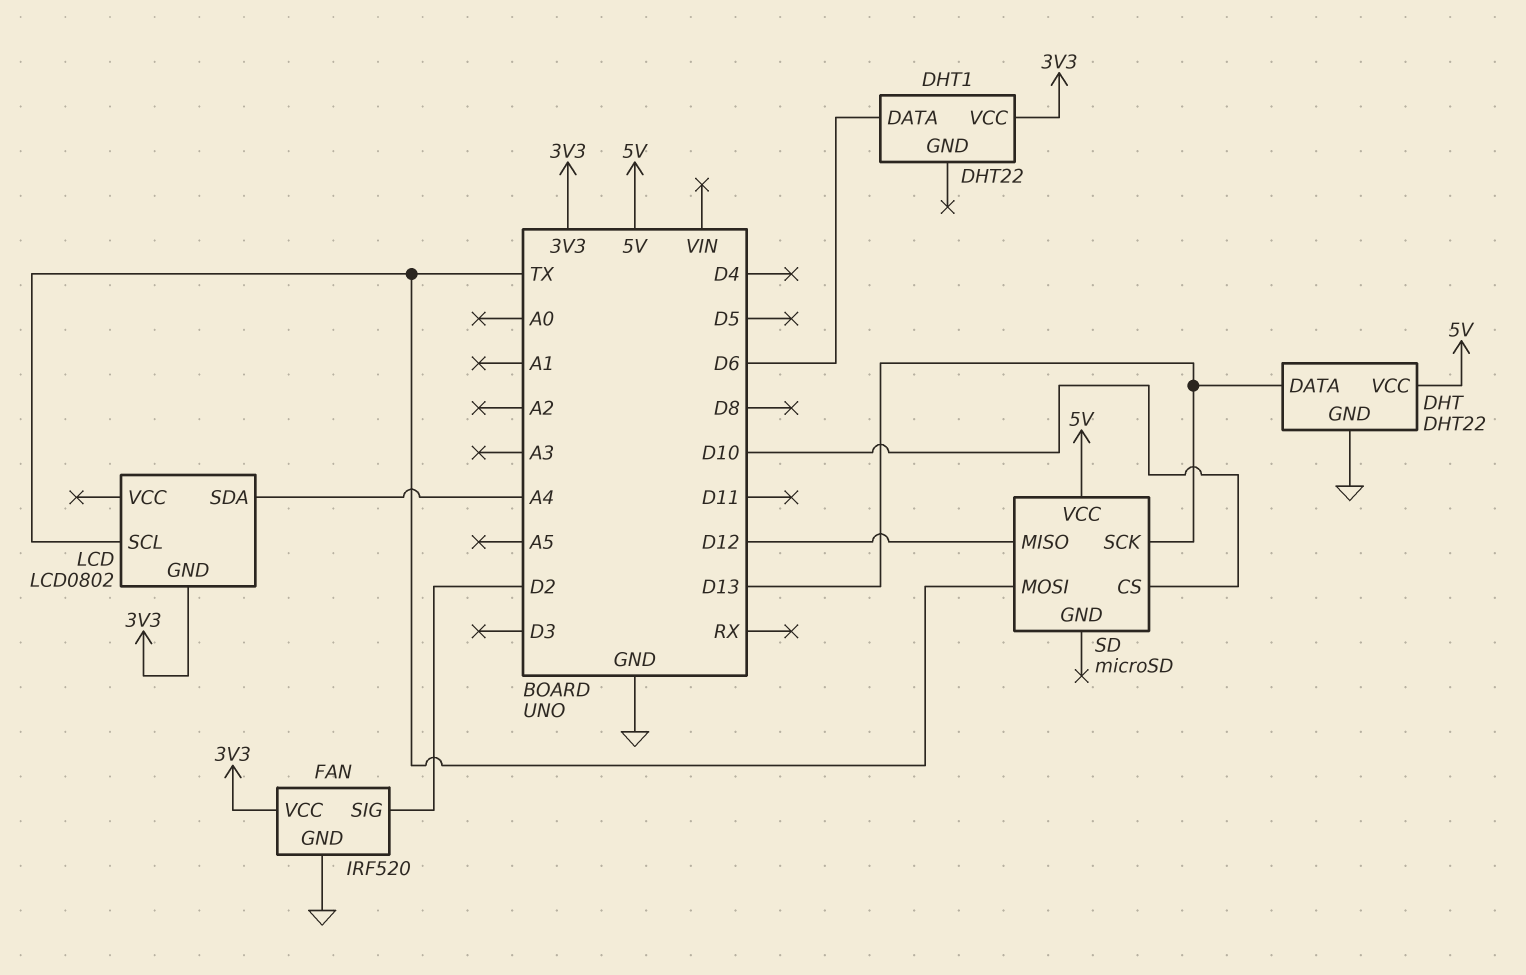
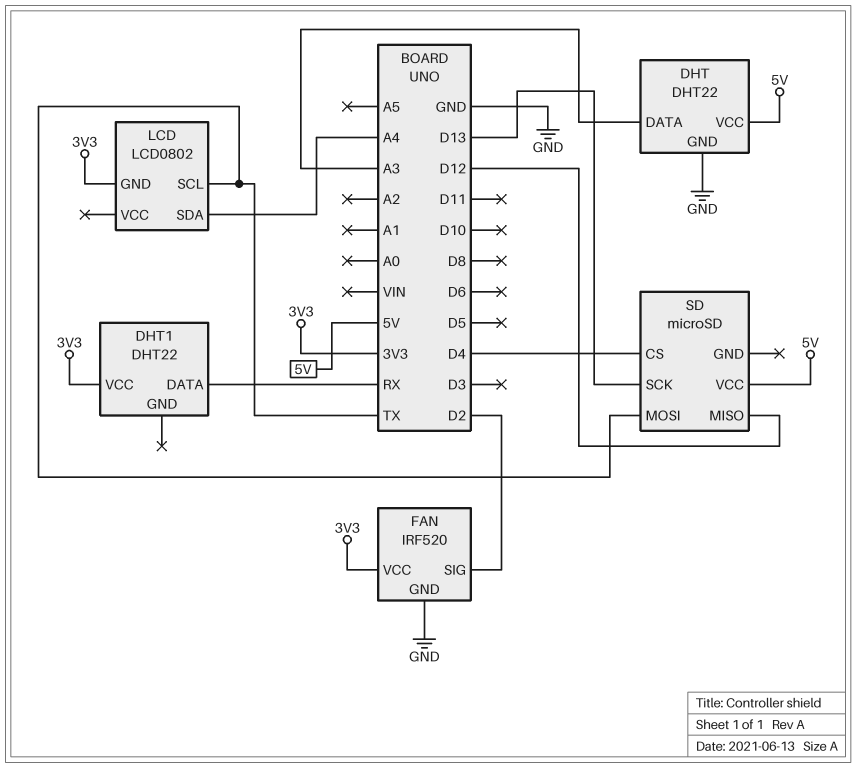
DHT pin DATA: D13 -> A3
DHT1 pin DATA: D6 -> RX
SD pin CS: D10 -> D4

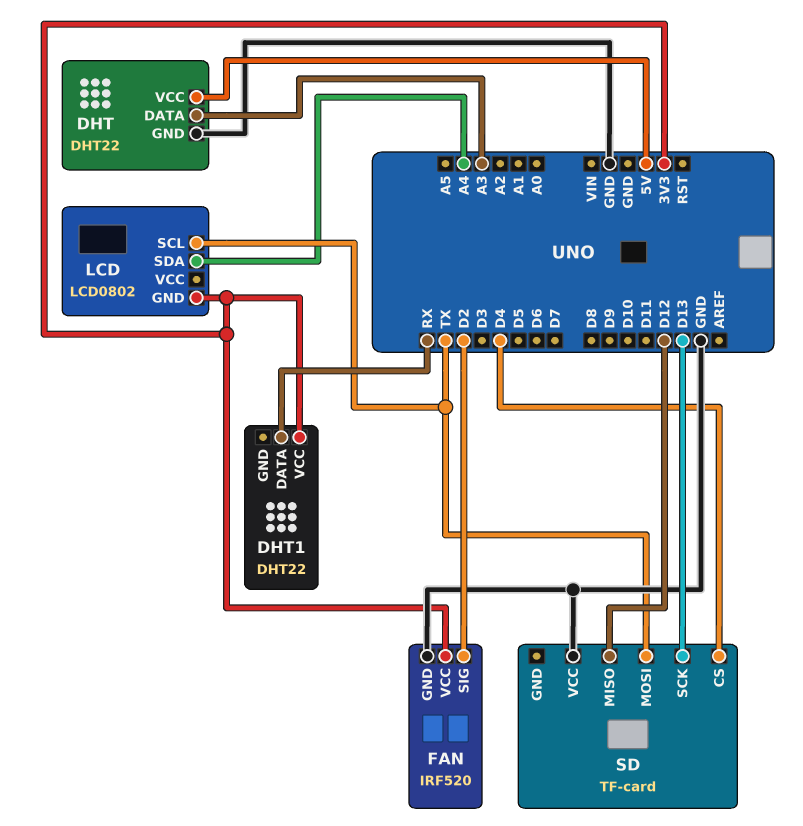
SD: microSD -> TF-card
SD pin VCC: 5V -> GND

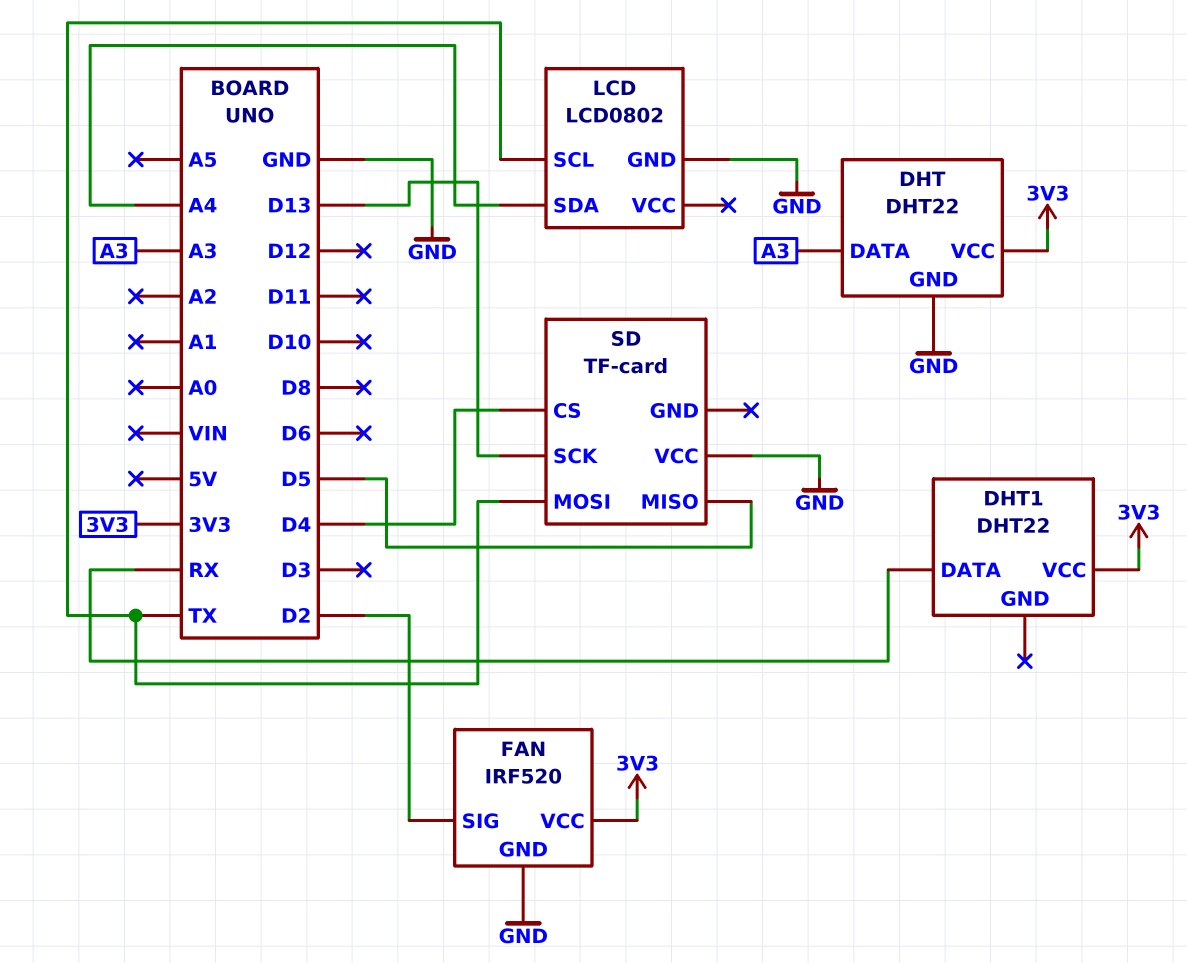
DHT pin VCC: 5V -> 3V3
LCD pin GND: 3V3 -> GND
SD pin MISO: D12 -> D5

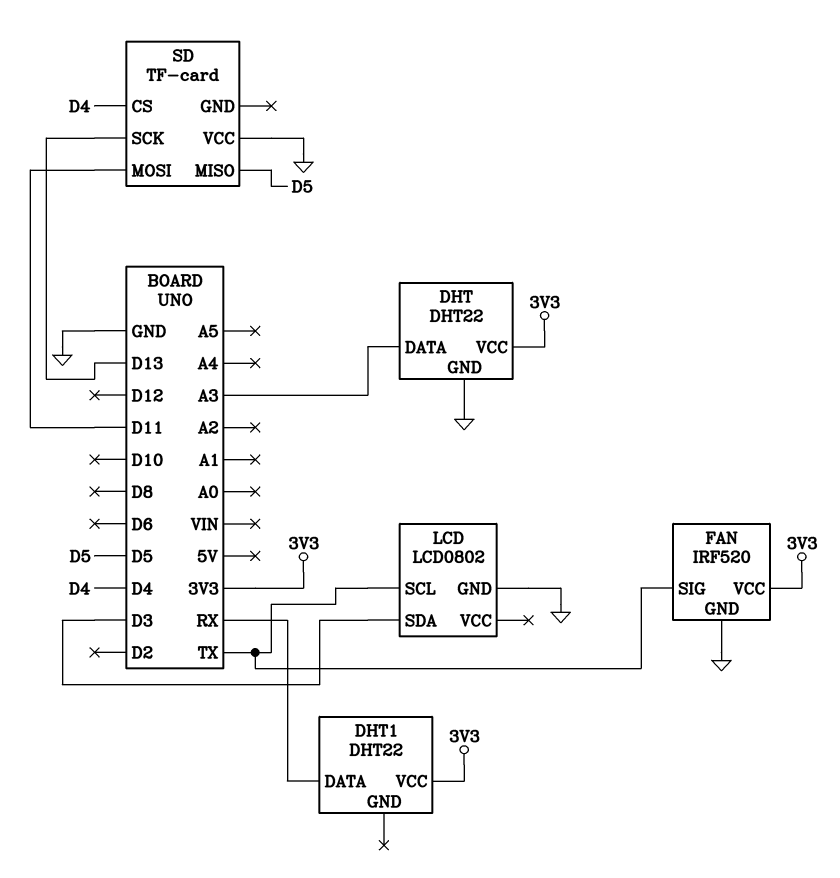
FAN pin SIG: D2 -> TX
LCD pin SDA: A4 -> D3
SD pin MOSI: TX -> D11

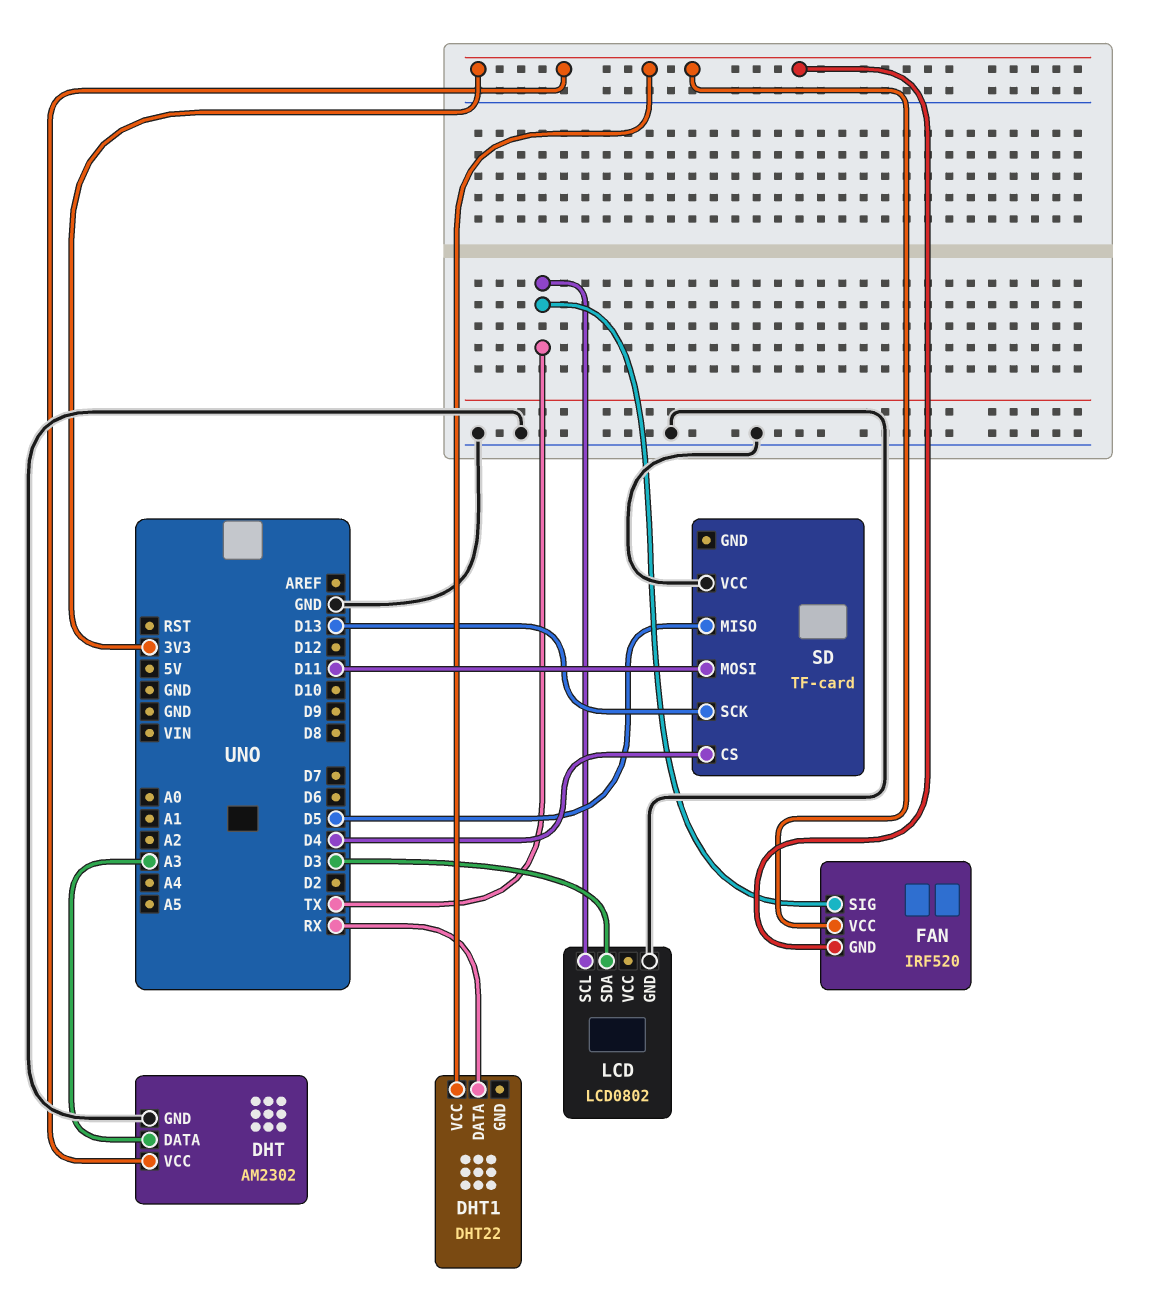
DHT: DHT22 -> AM2302
FAN pin GND: GND -> 3V3

